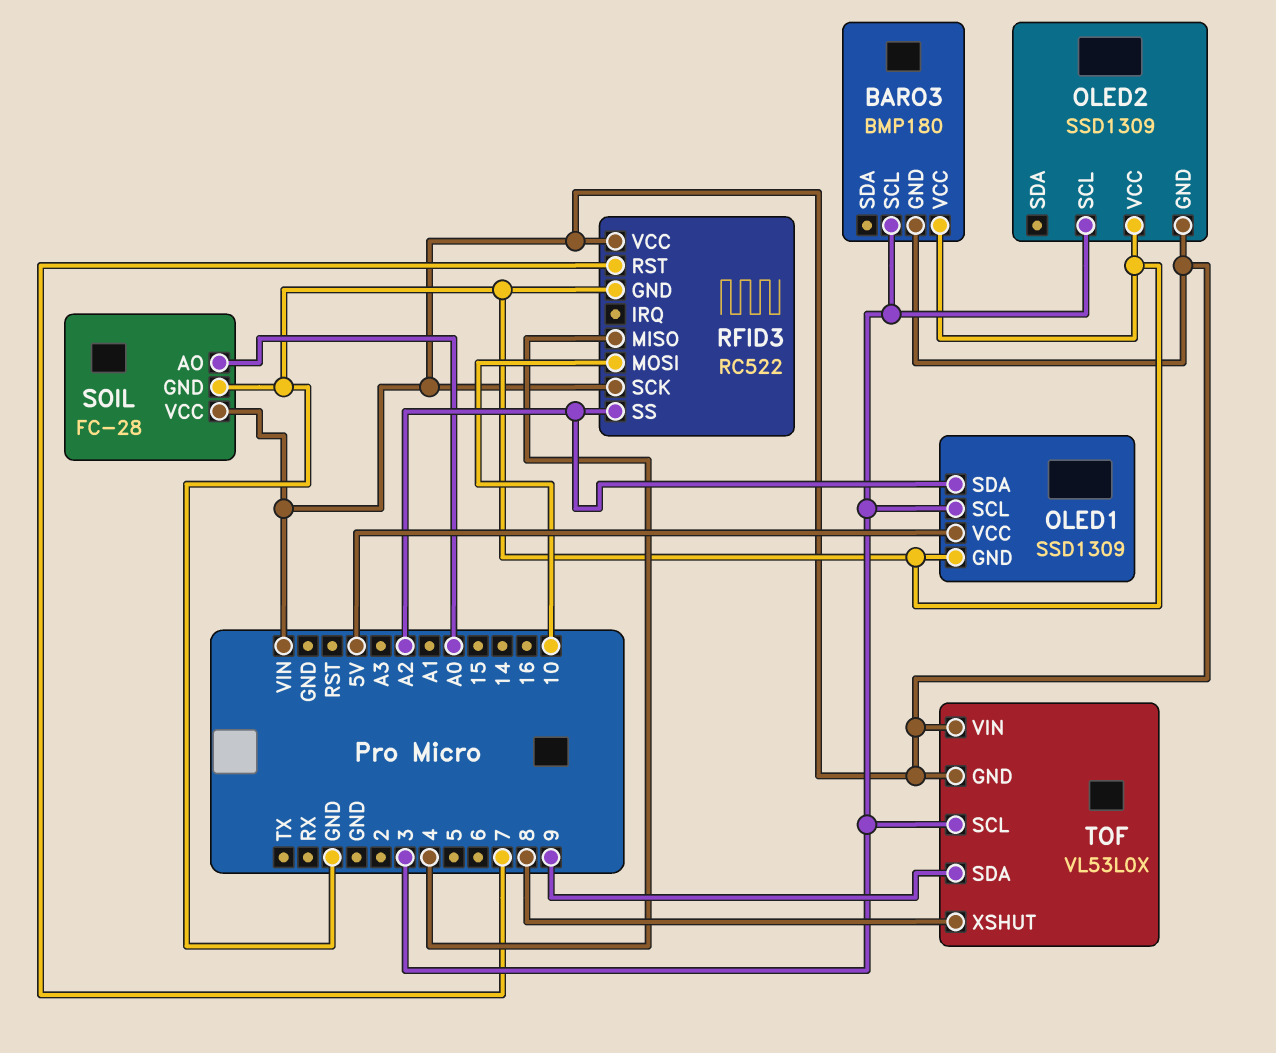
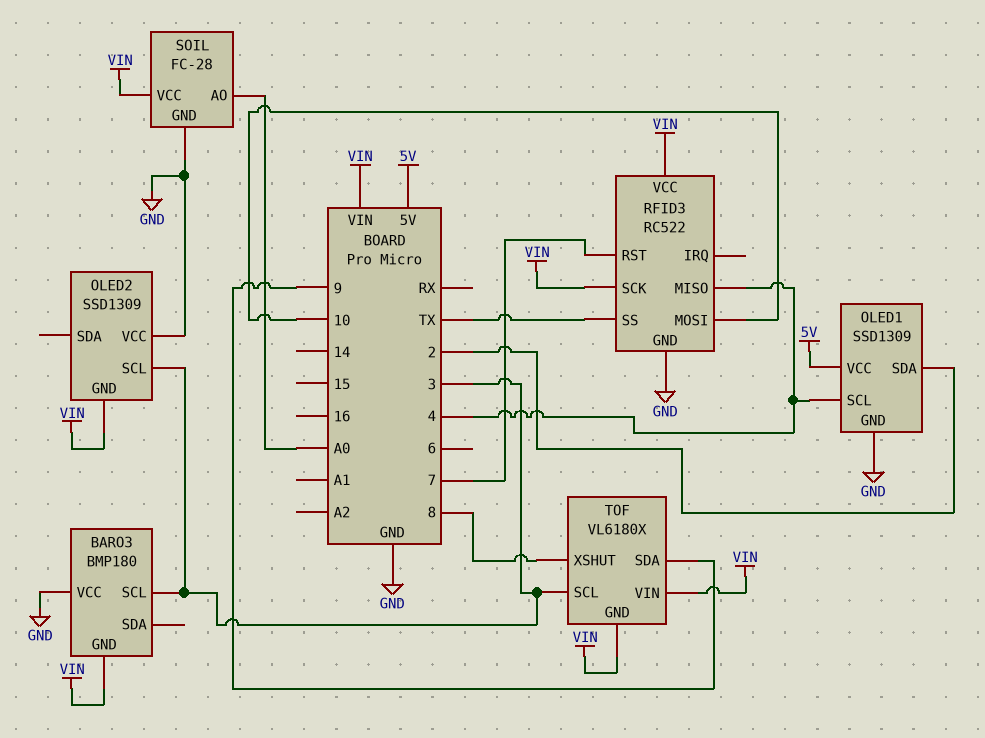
OLED1 pin SCL: 3 -> 4
OLED1 pin SDA: A2 -> 2
RFID3 pin SS: A2 -> TX
TOF: VL53L0X -> VL6180X

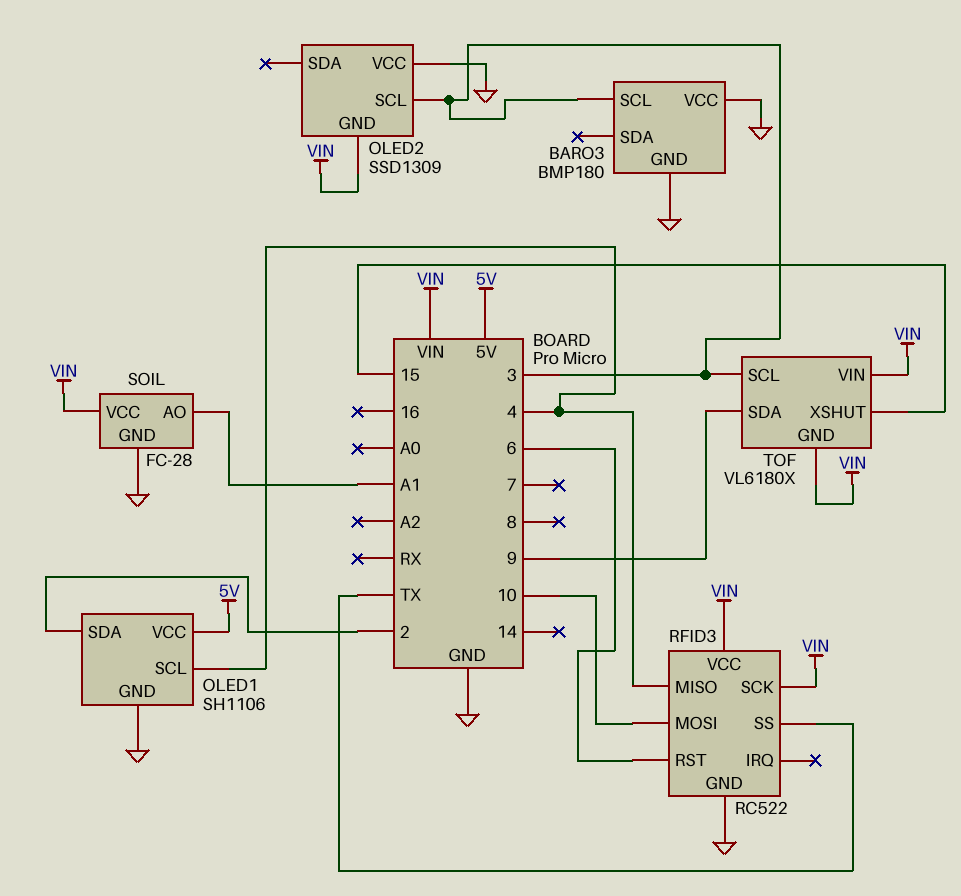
BARO3 pin GND: VIN -> GND
OLED1: SSD1309 -> SH1106
RFID3 pin RST: 7 -> 6
SOIL pin AO: A0 -> A1
TOF pin XSHUT: 8 -> 15

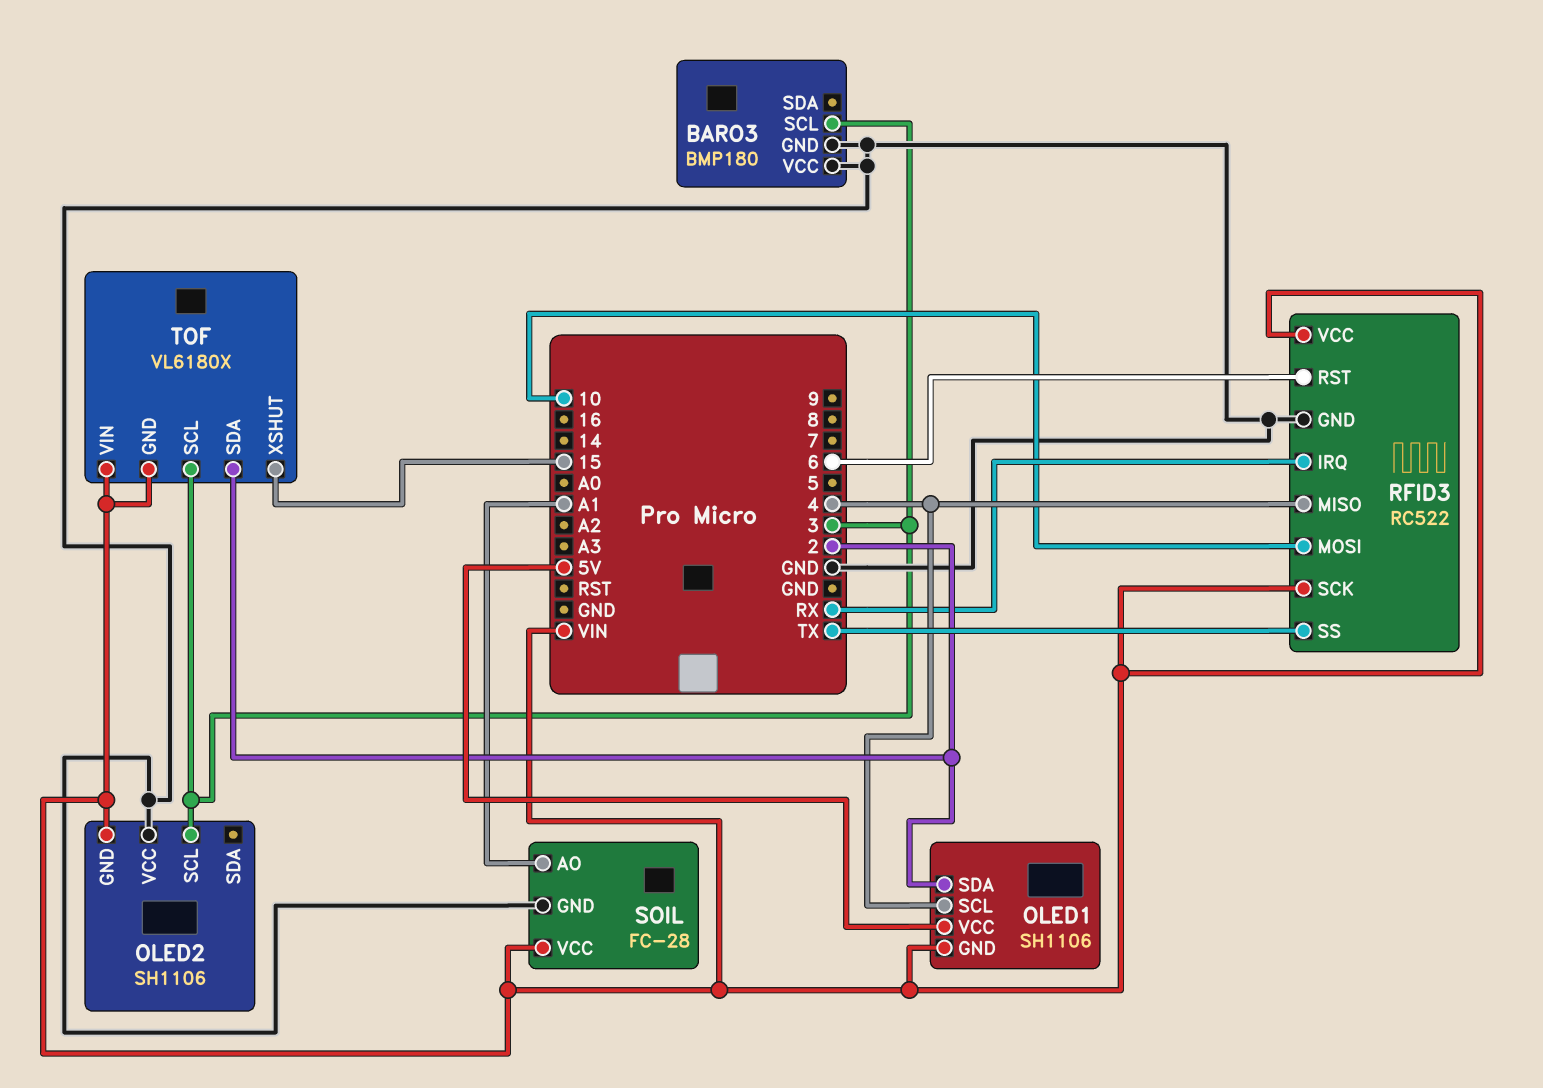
OLED1 pin GND: GND -> VIN
OLED2: SSD1309 -> SH1106
RFID3 pin IRQ: none -> RX
TOF pin SDA: 9 -> 2

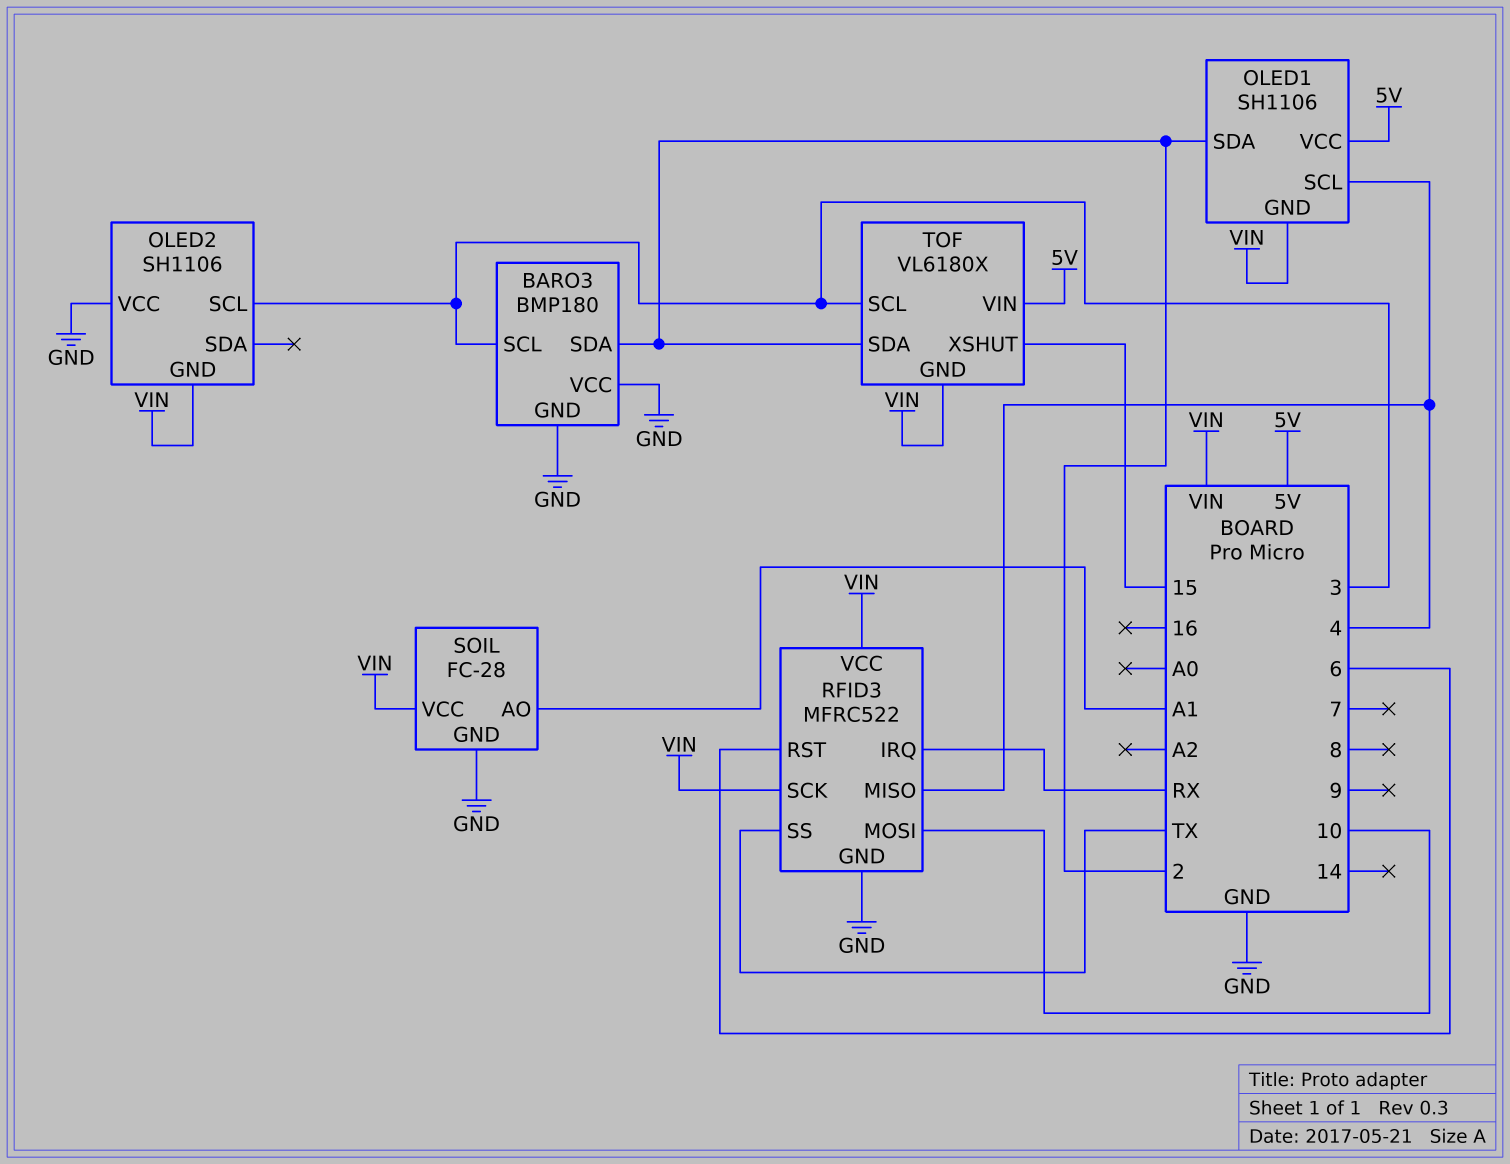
BARO3 pin SDA: none -> 2
RFID3: RC522 -> MFRC522
TOF pin VIN: VIN -> 5V

